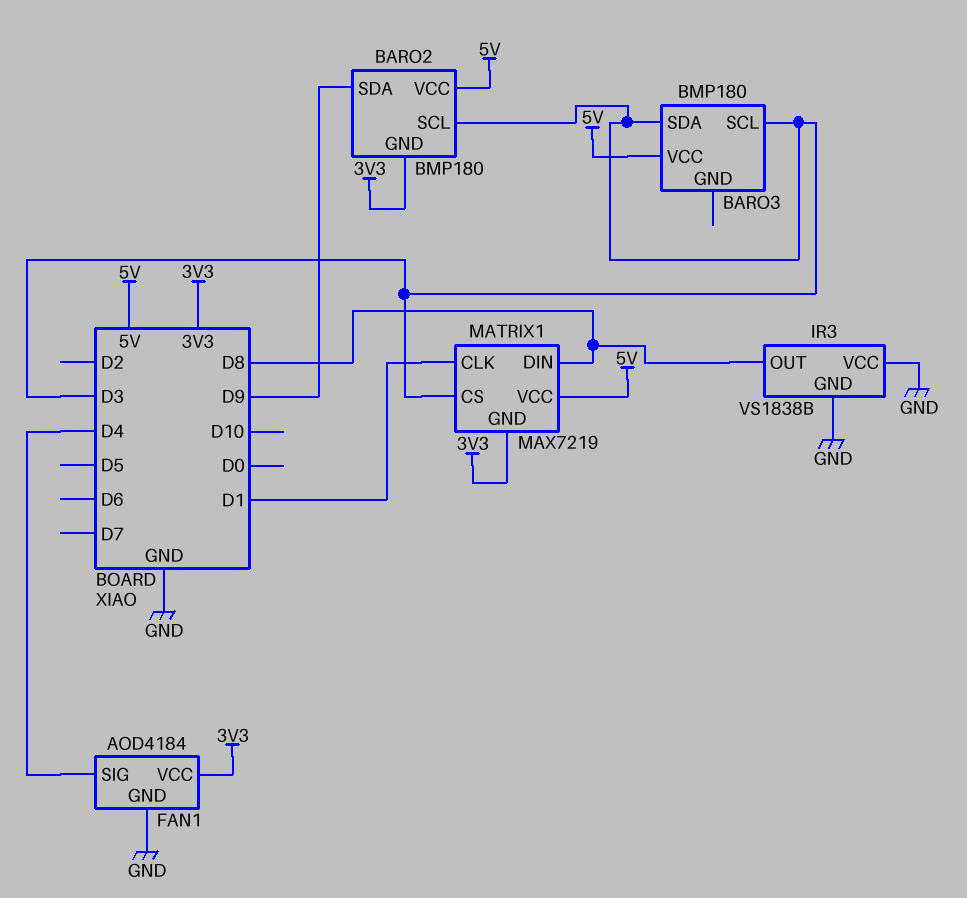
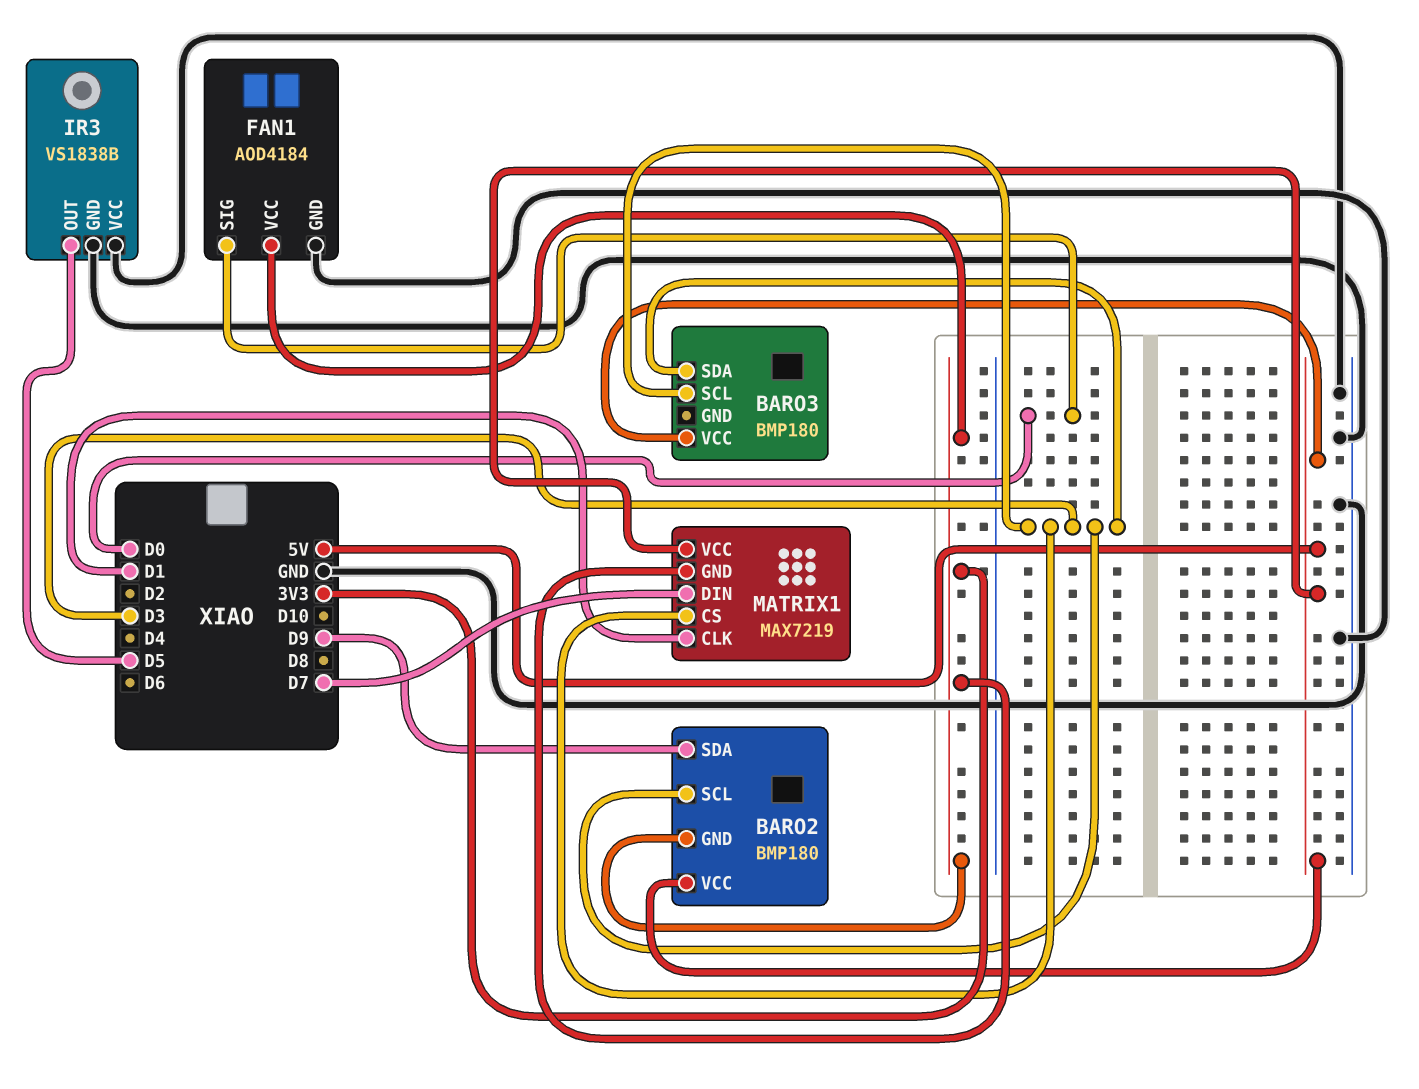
FAN1 pin SIG: D4 -> D0
IR3 pin OUT: D8 -> D5
MATRIX1 pin DIN: D8 -> D7

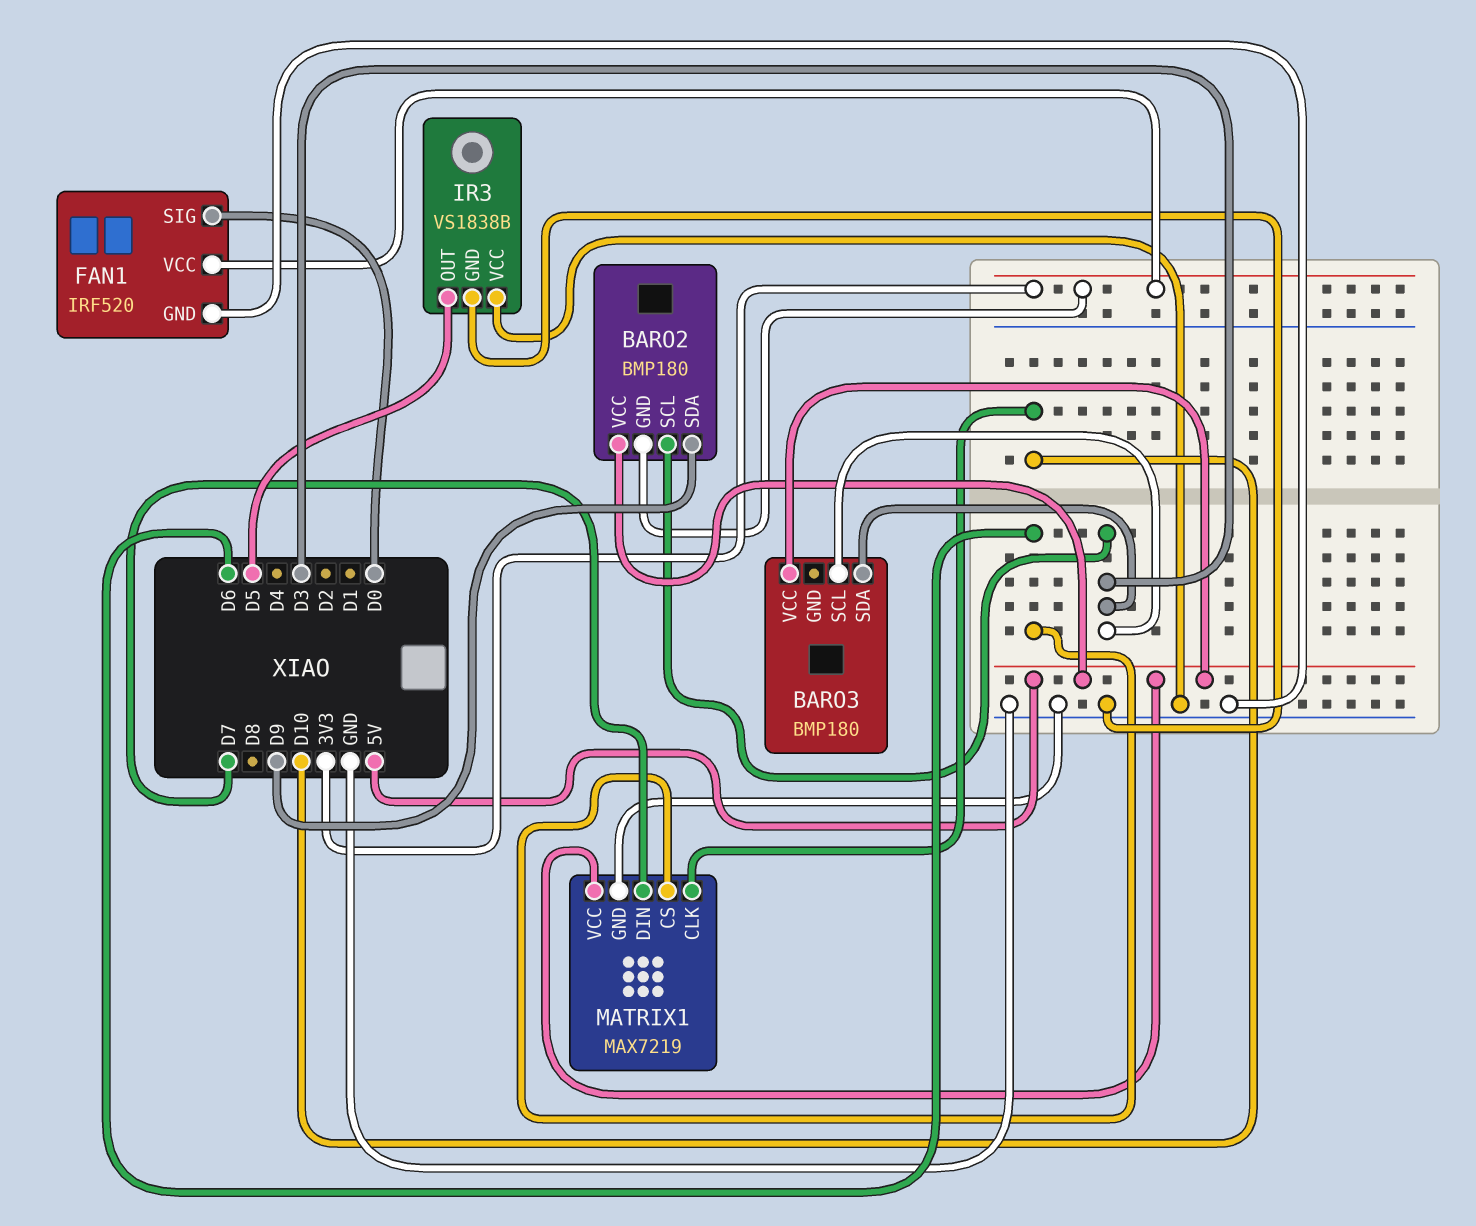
FAN1: AOD4184 -> IRF520
MATRIX1 pin CLK: D1 -> D10
MATRIX1 pin CS: D3 -> D6
MATRIX1 pin GND: 3V3 -> GND

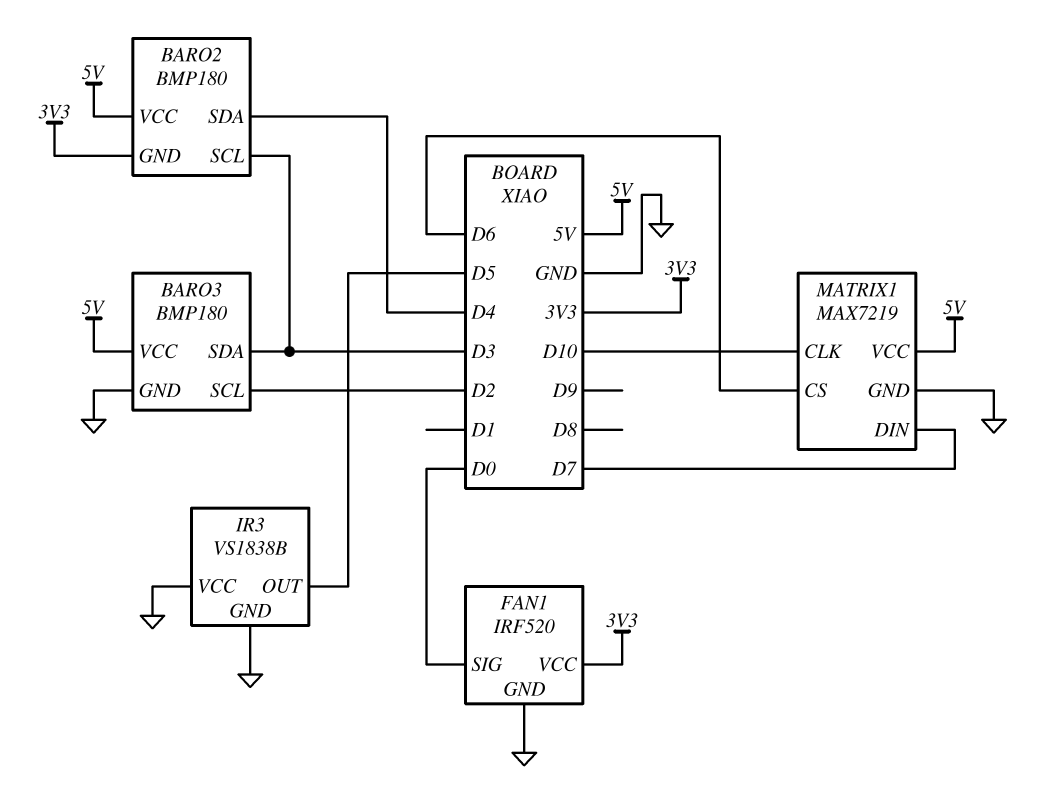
BARO2 pin SDA: D9 -> D4
BARO3 pin GND: none -> GND
BARO3 pin SCL: D3 -> D2

